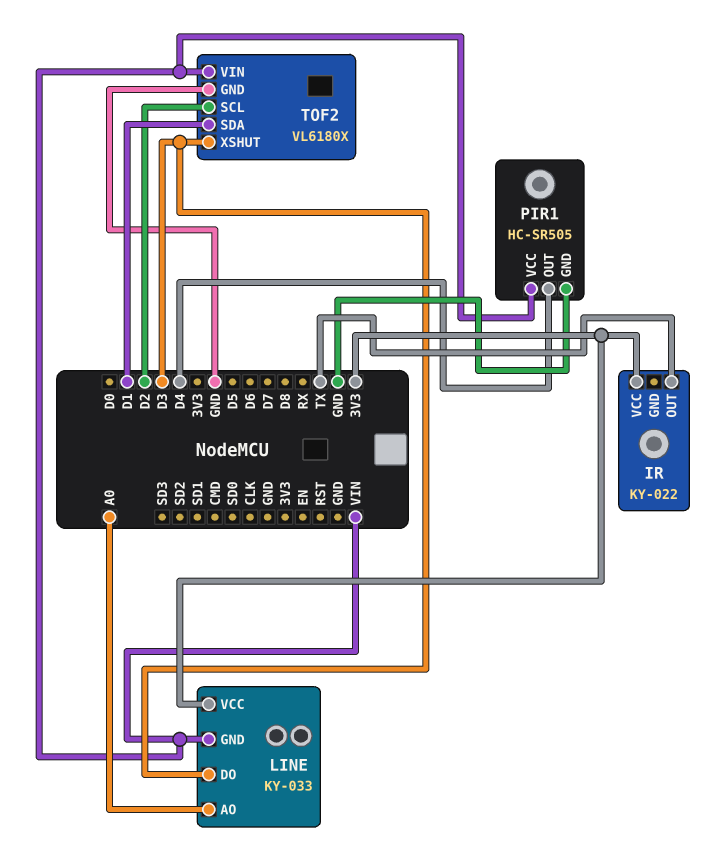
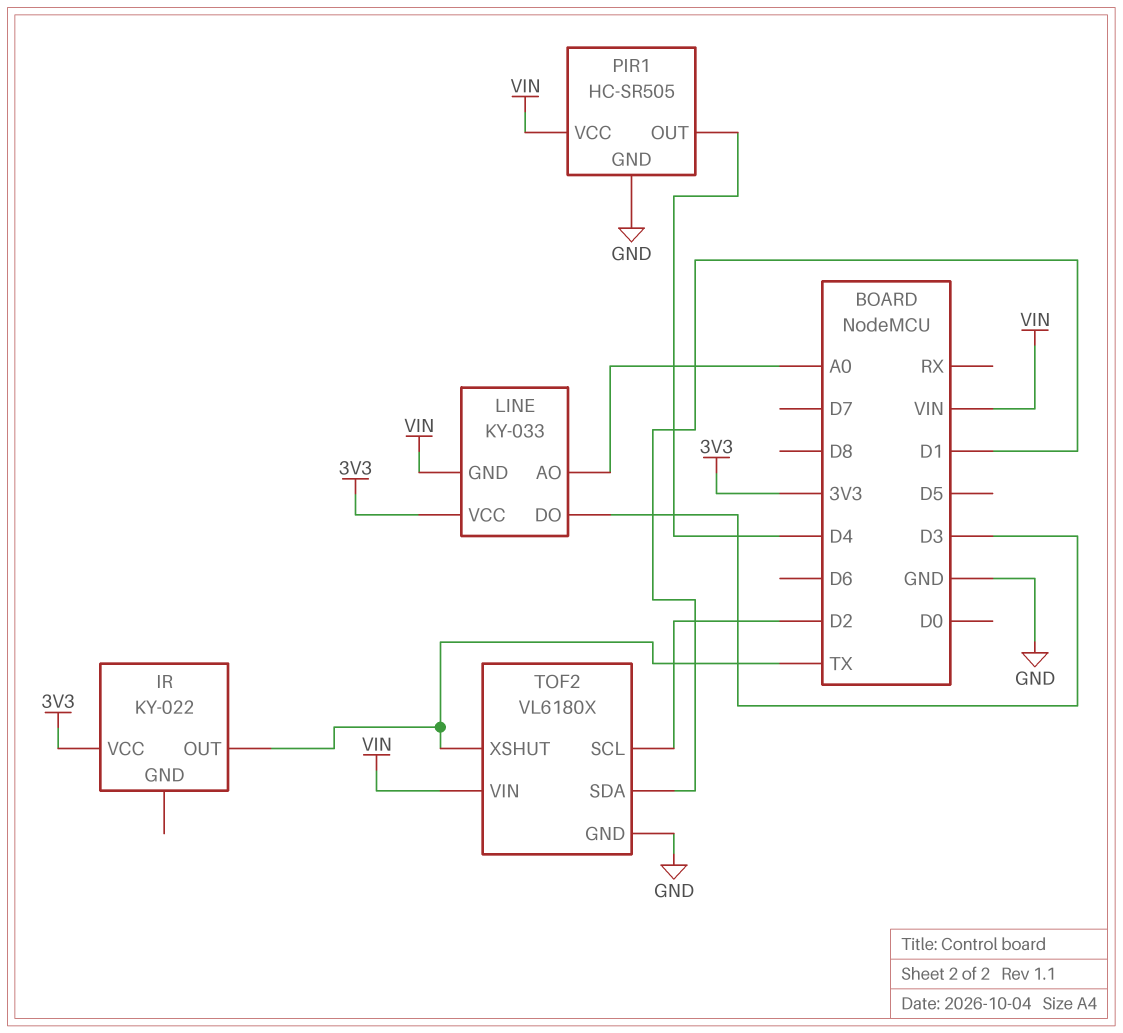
TOF2 pin XSHUT: D3 -> TX

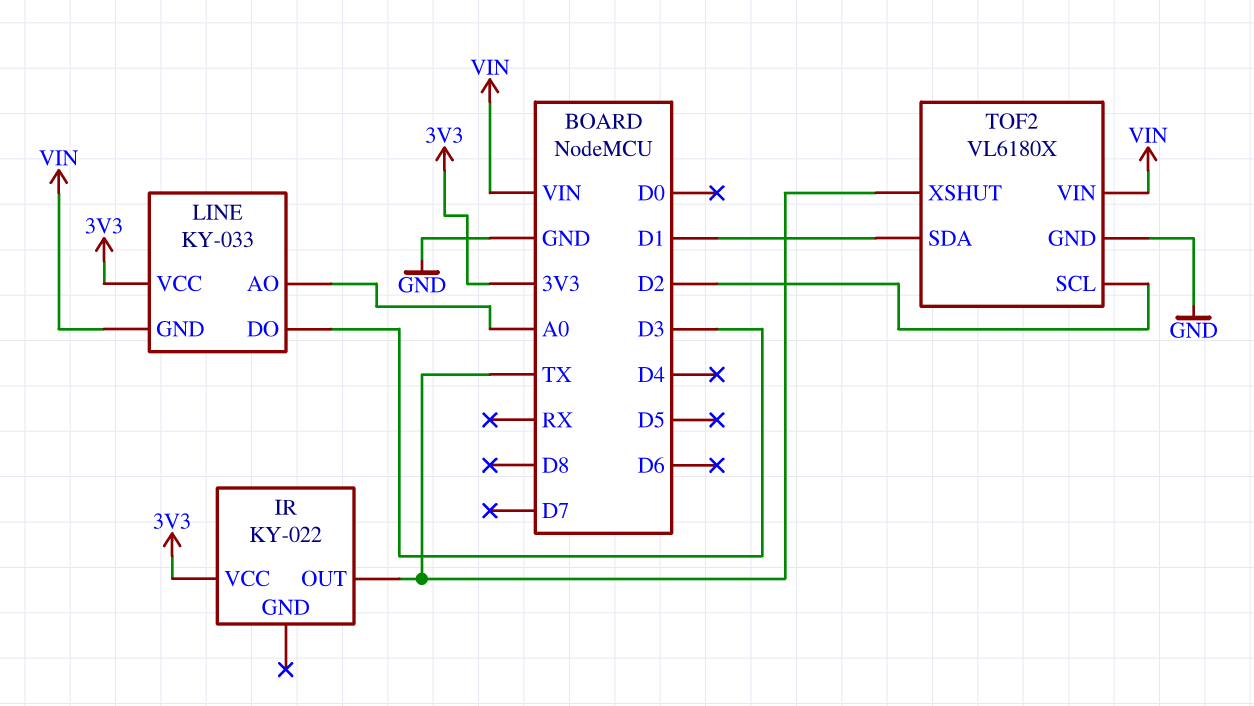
PIR1: HC-SR505 -> none
PIR1 pin GND: GND -> none
PIR1 pin OUT: D4 -> none
PIR1 pin VCC: VIN -> none

